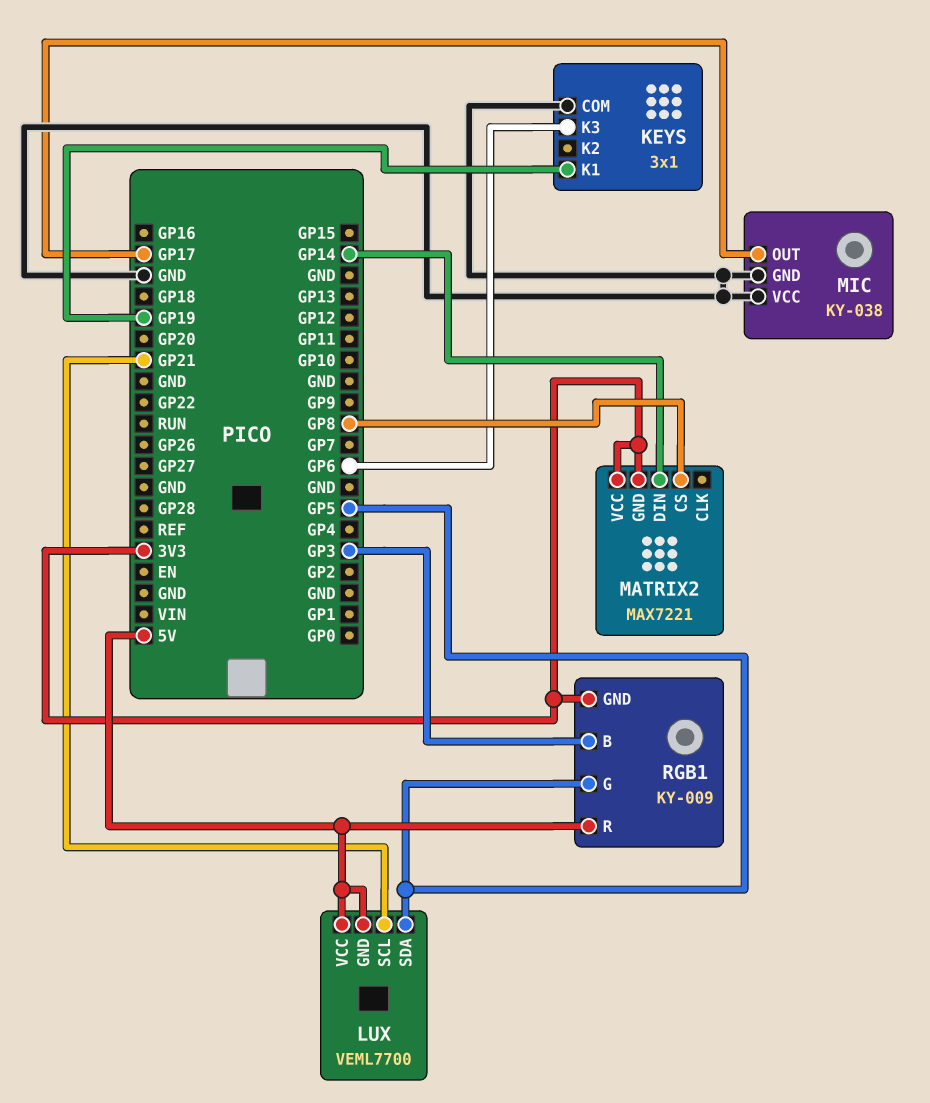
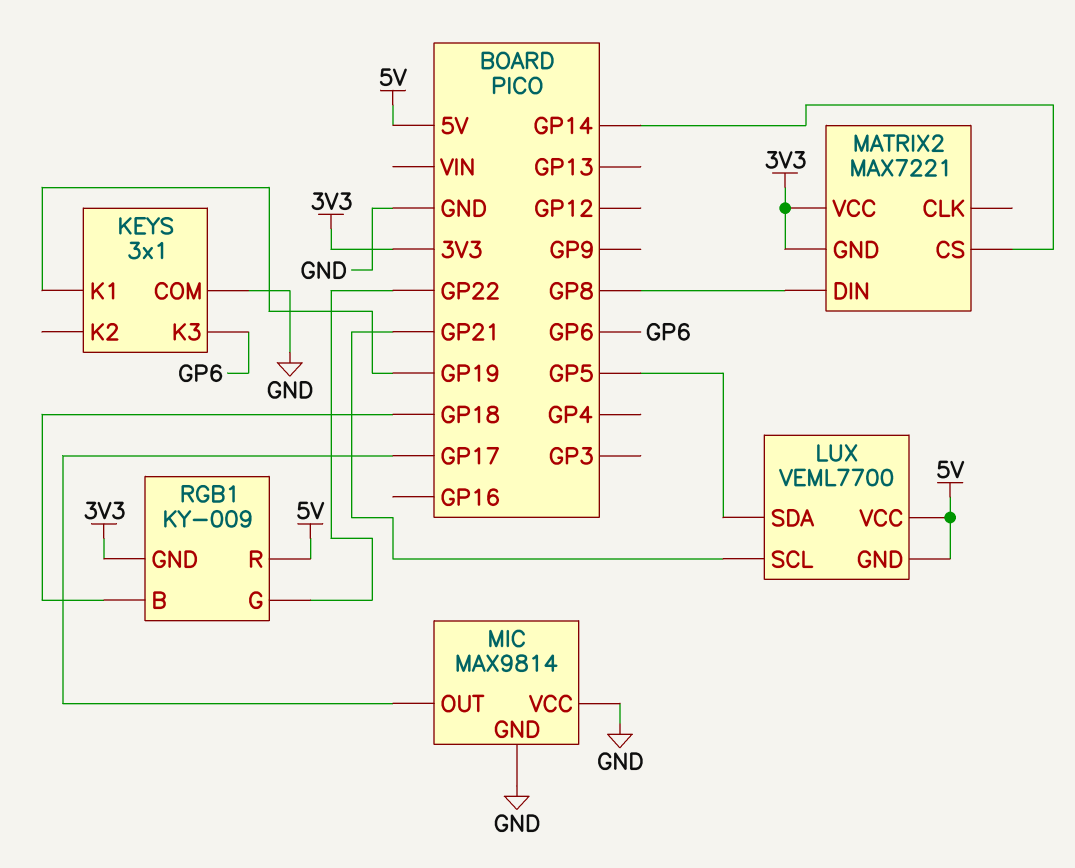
MATRIX2 pin CS: GP8 -> GP14
MATRIX2 pin DIN: GP14 -> GP8
MIC: KY-038 -> MAX9814
RGB1 pin B: GP3 -> GP18
RGB1 pin G: GP5 -> GP22

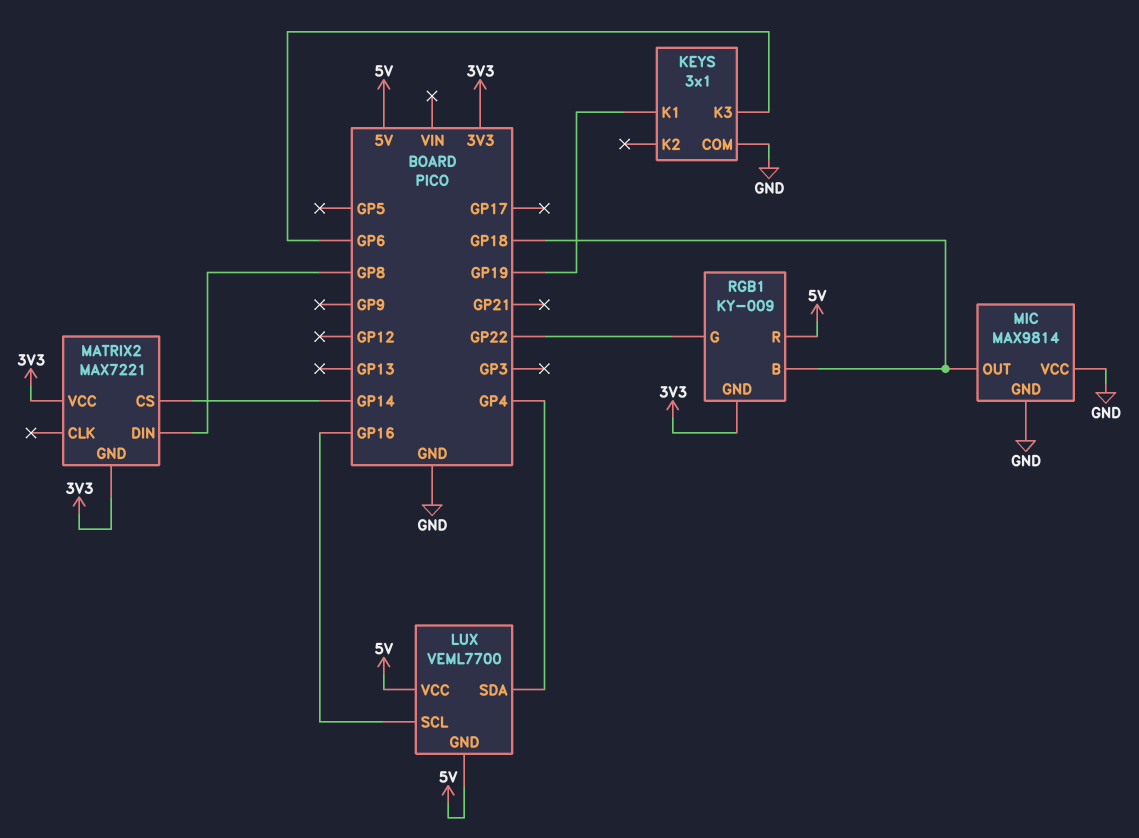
LUX pin SCL: GP21 -> GP16
LUX pin SDA: GP5 -> GP4
MIC pin OUT: GP17 -> GP18

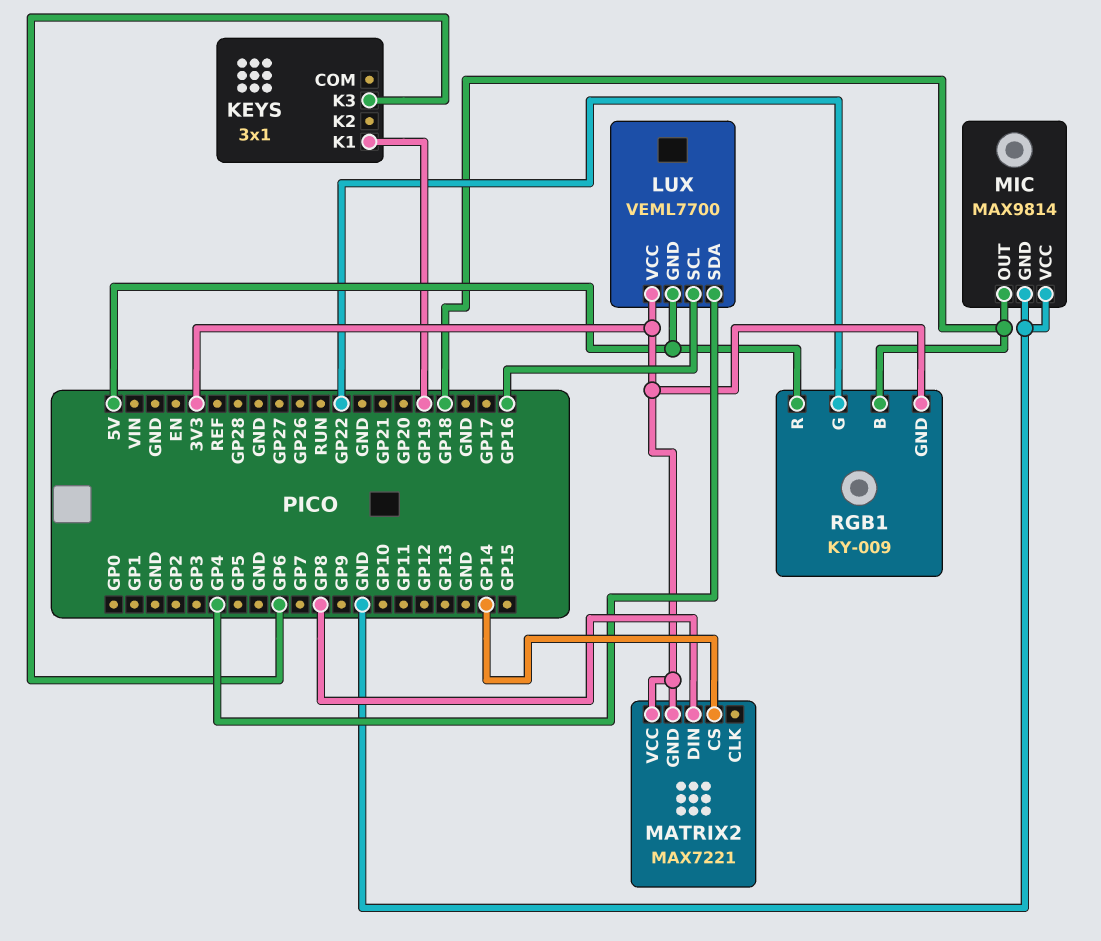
KEYS pin COM: GND -> none
LUX pin VCC: 5V -> 3V3

